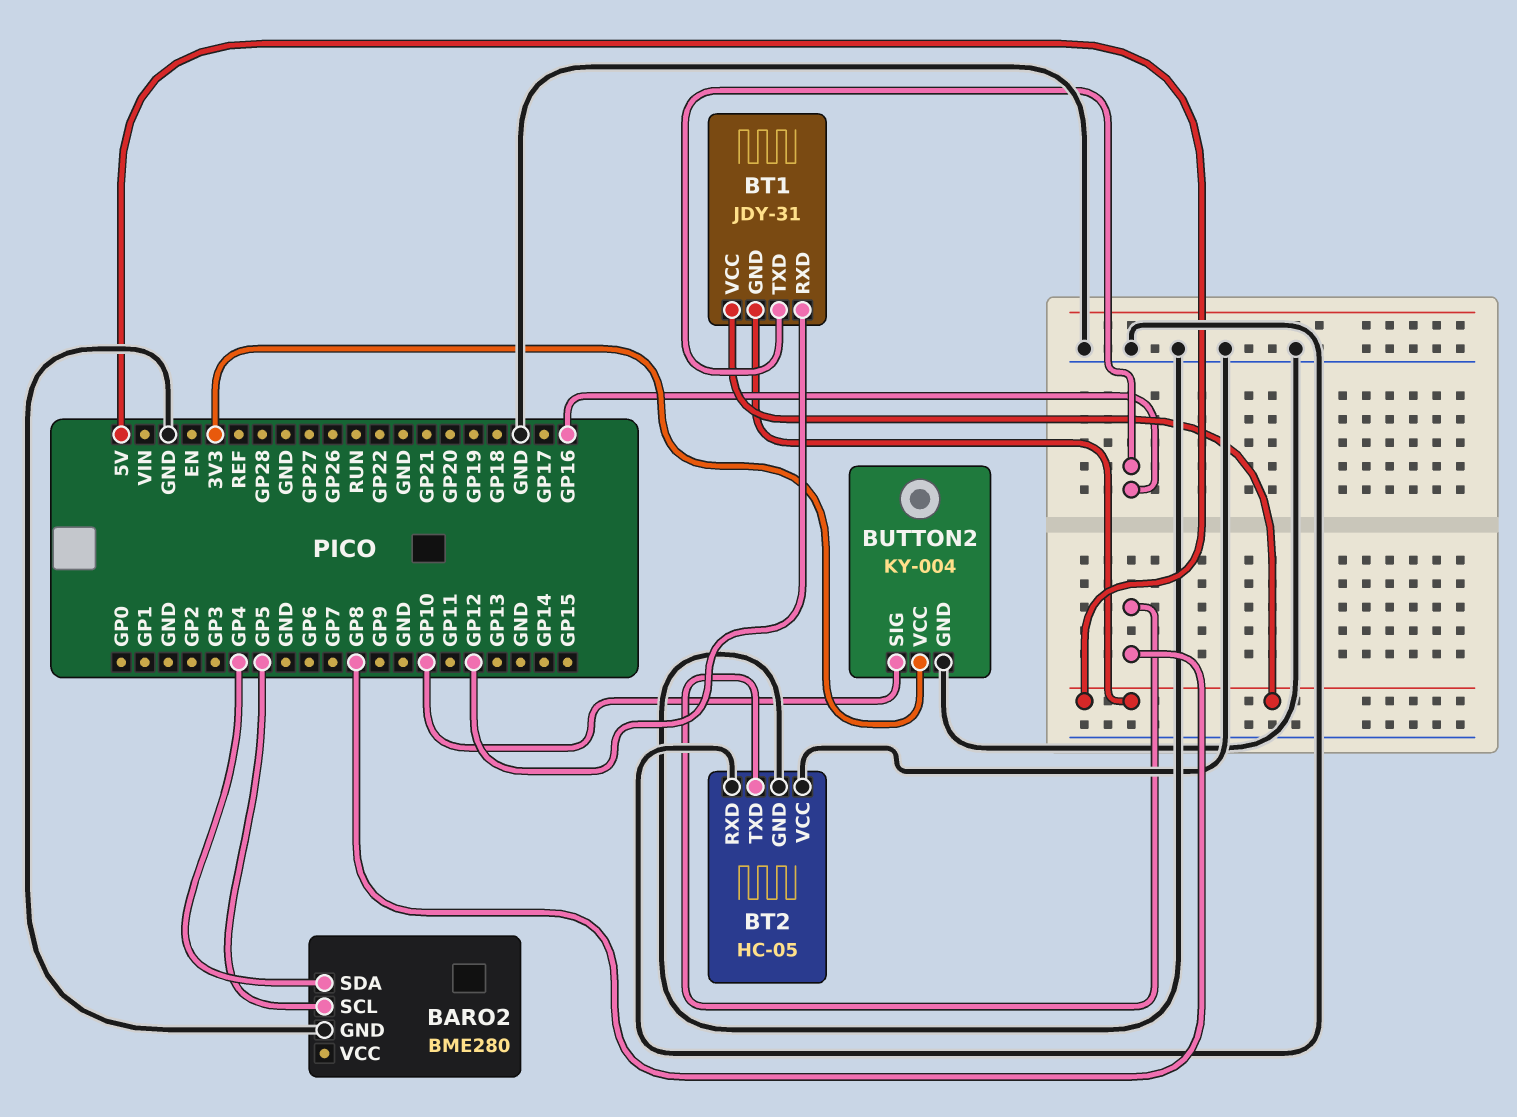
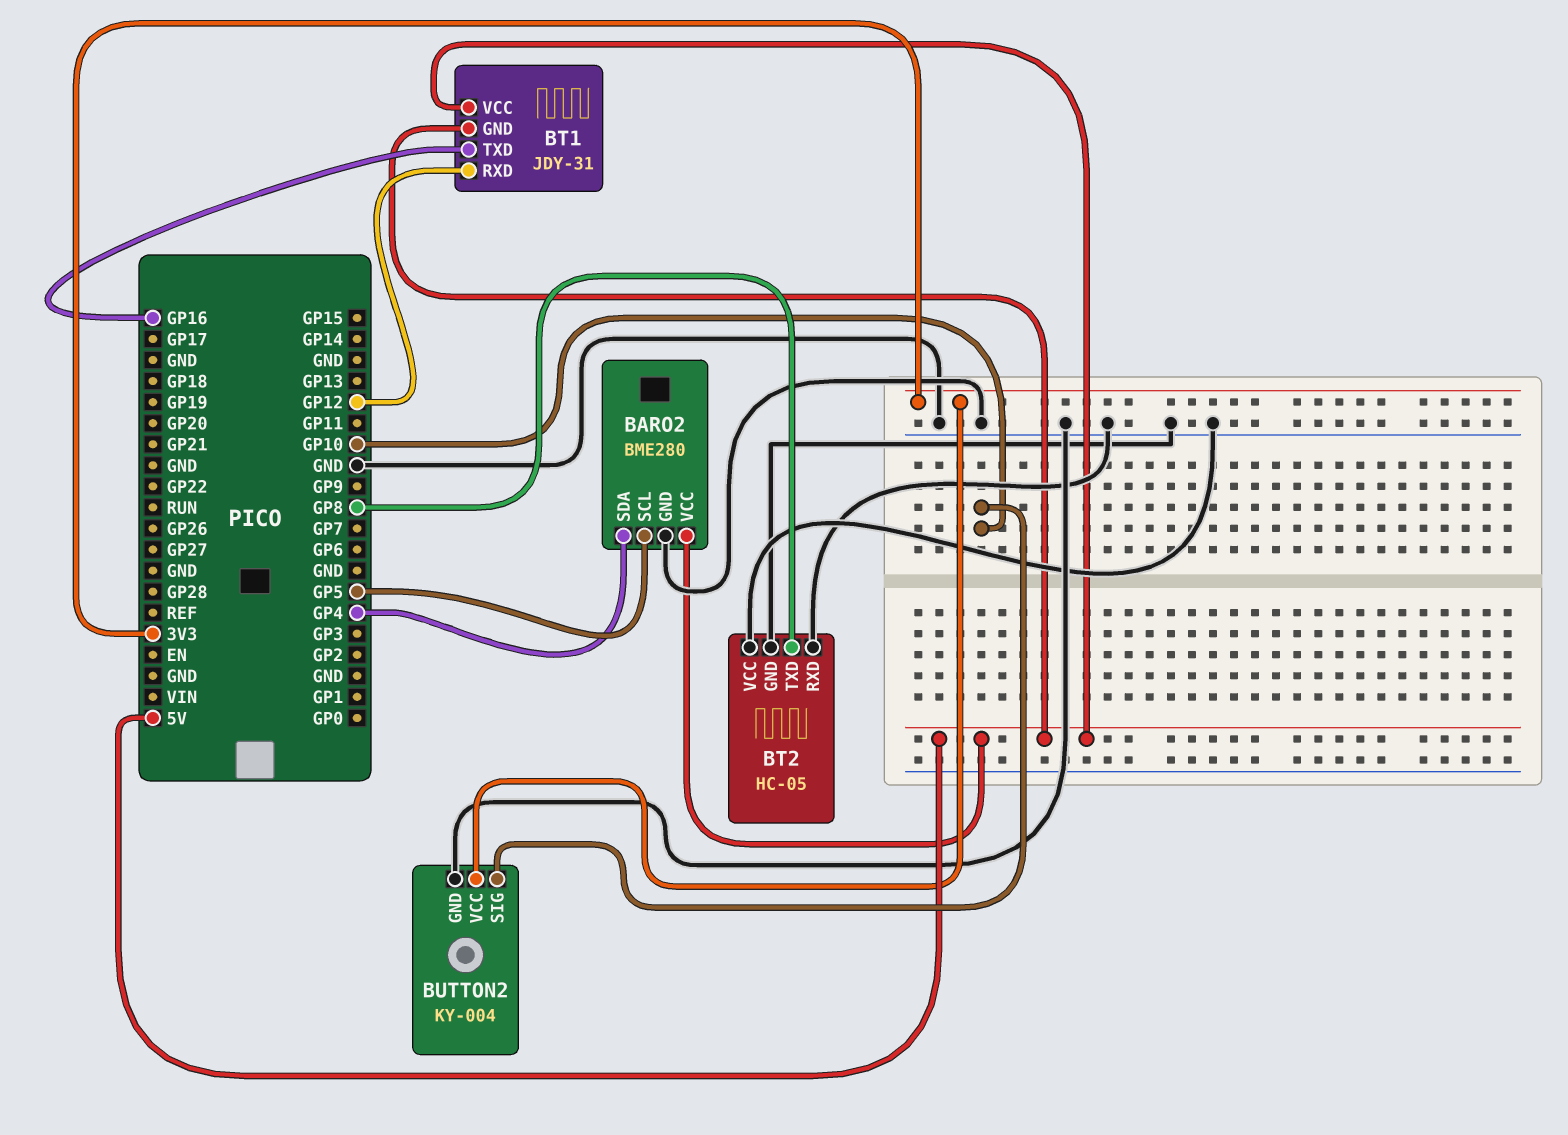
BARO2 pin VCC: none -> 5V

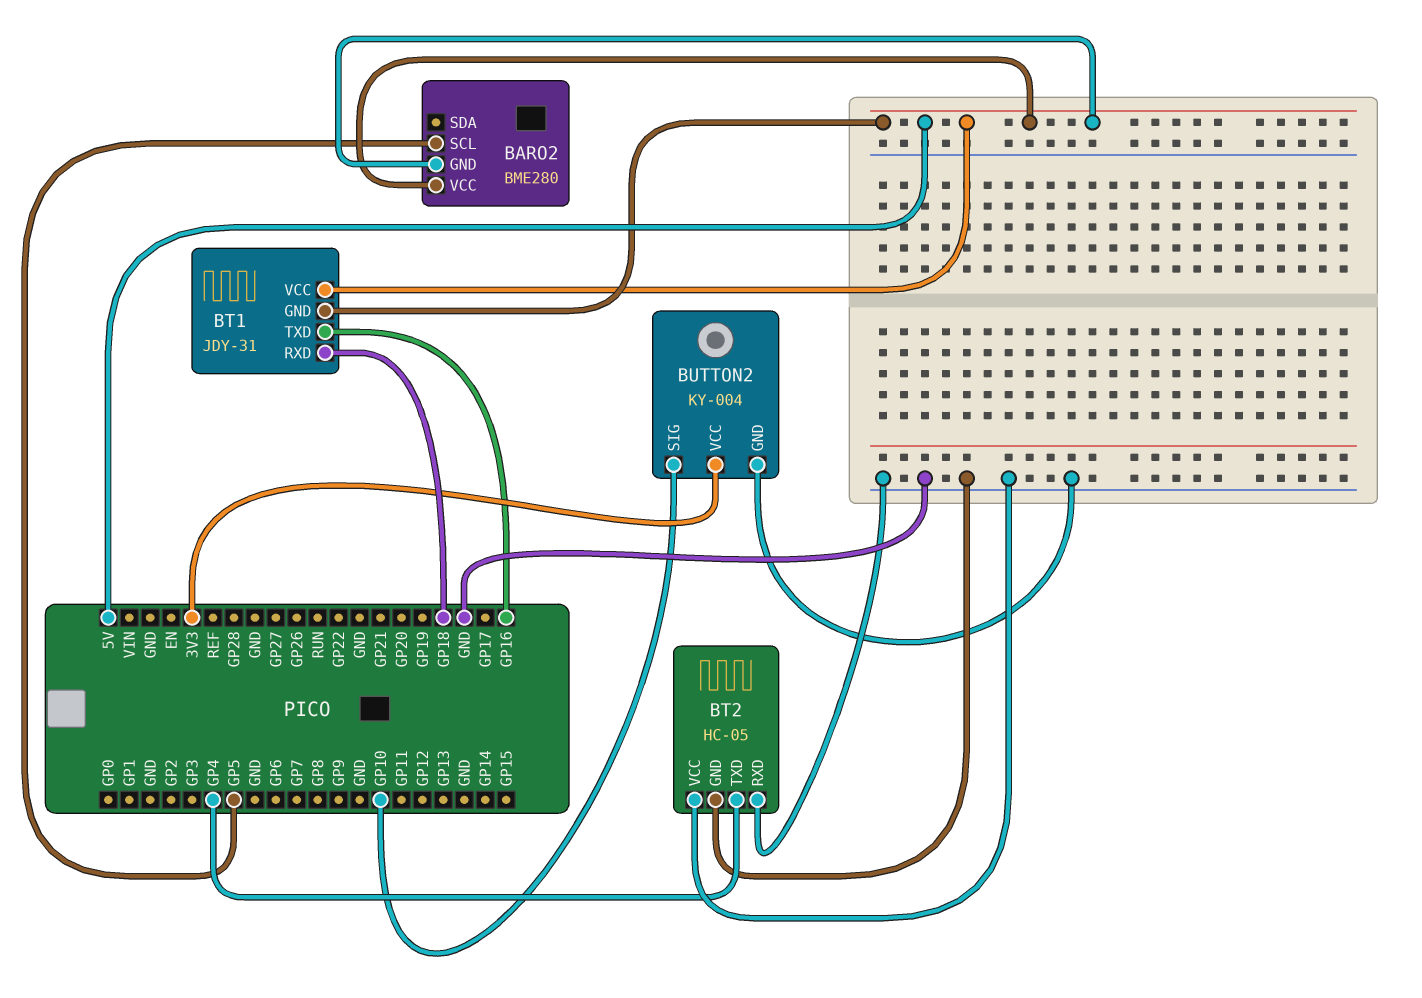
BARO2 pin GND: GND -> 5V
BARO2 pin SDA: GP4 -> none
BT1 pin RXD: GP12 -> GP18
BT2 pin TXD: GP8 -> GP4

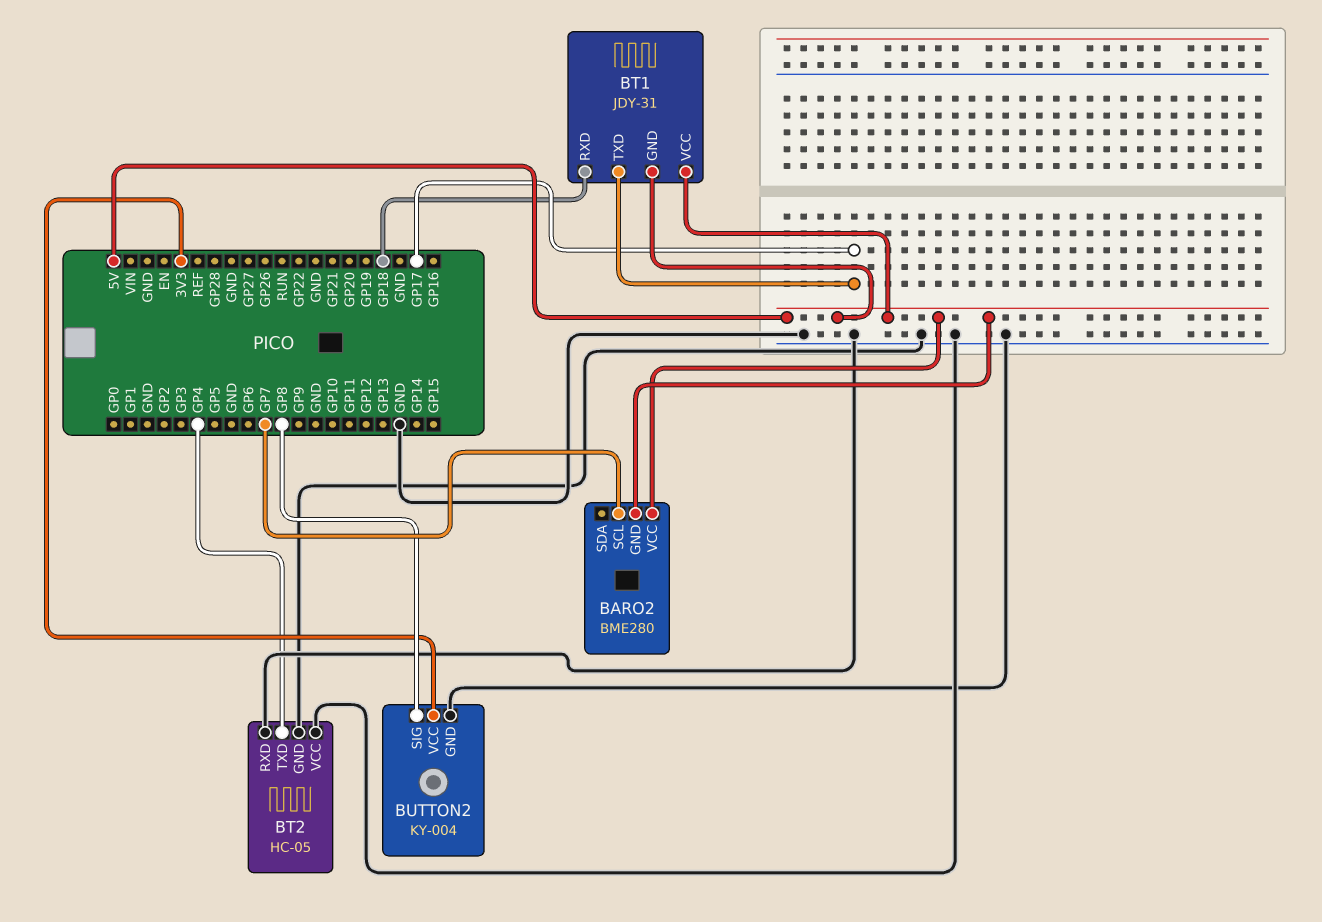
BARO2 pin SCL: GP5 -> GP7
BT1 pin TXD: GP16 -> GP17
BUTTON2 pin SIG: GP10 -> GP8

